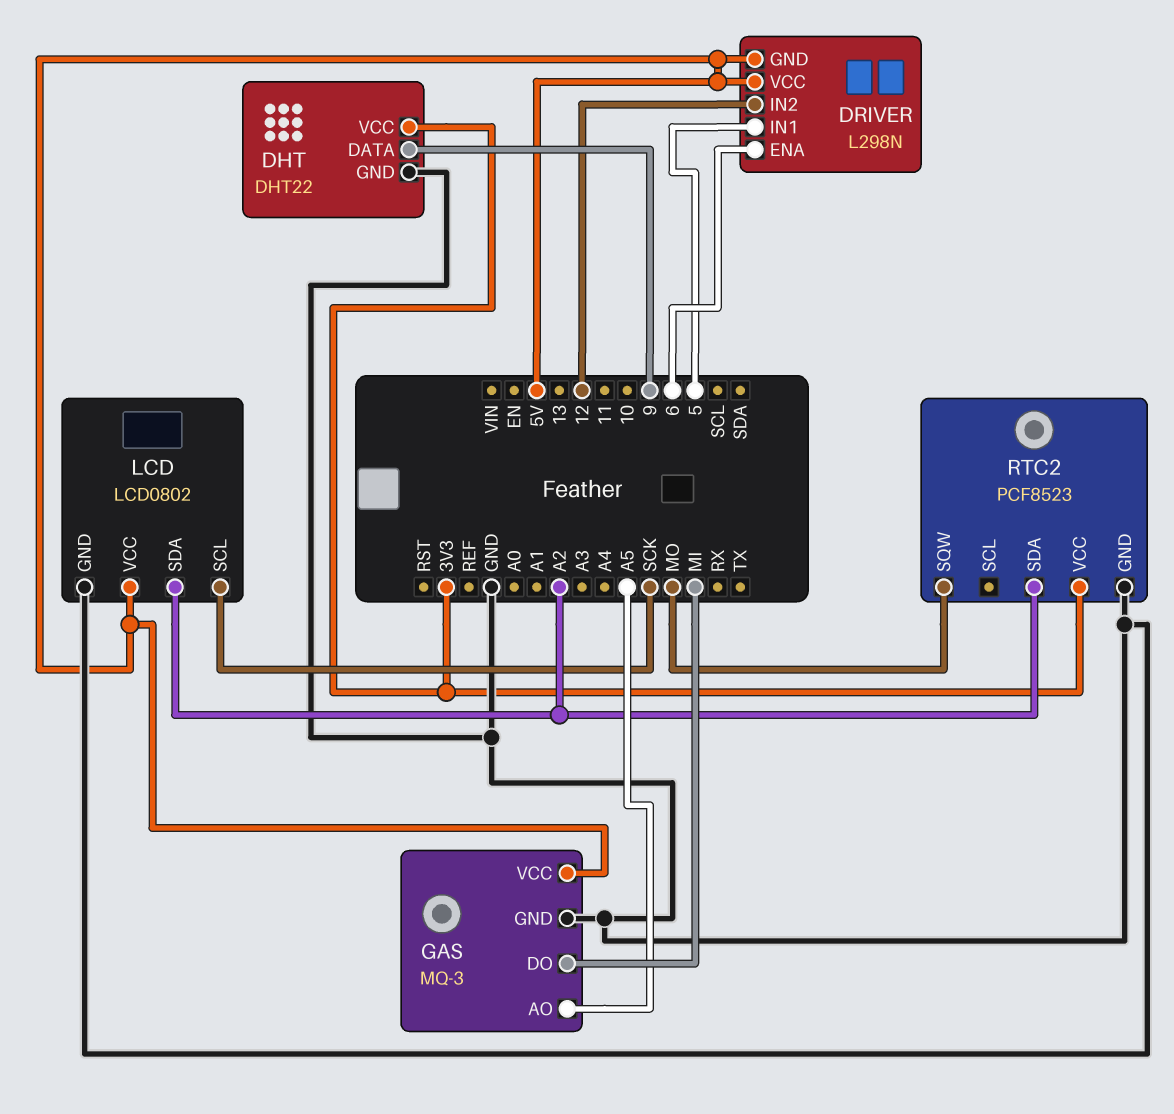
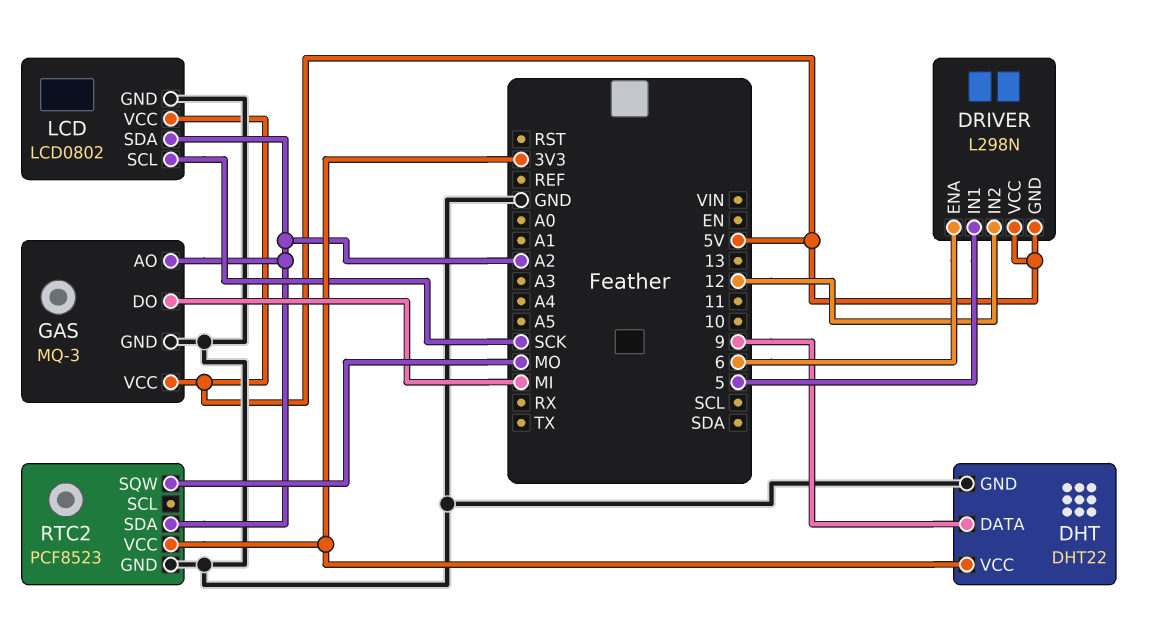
GAS pin AO: A5 -> A2

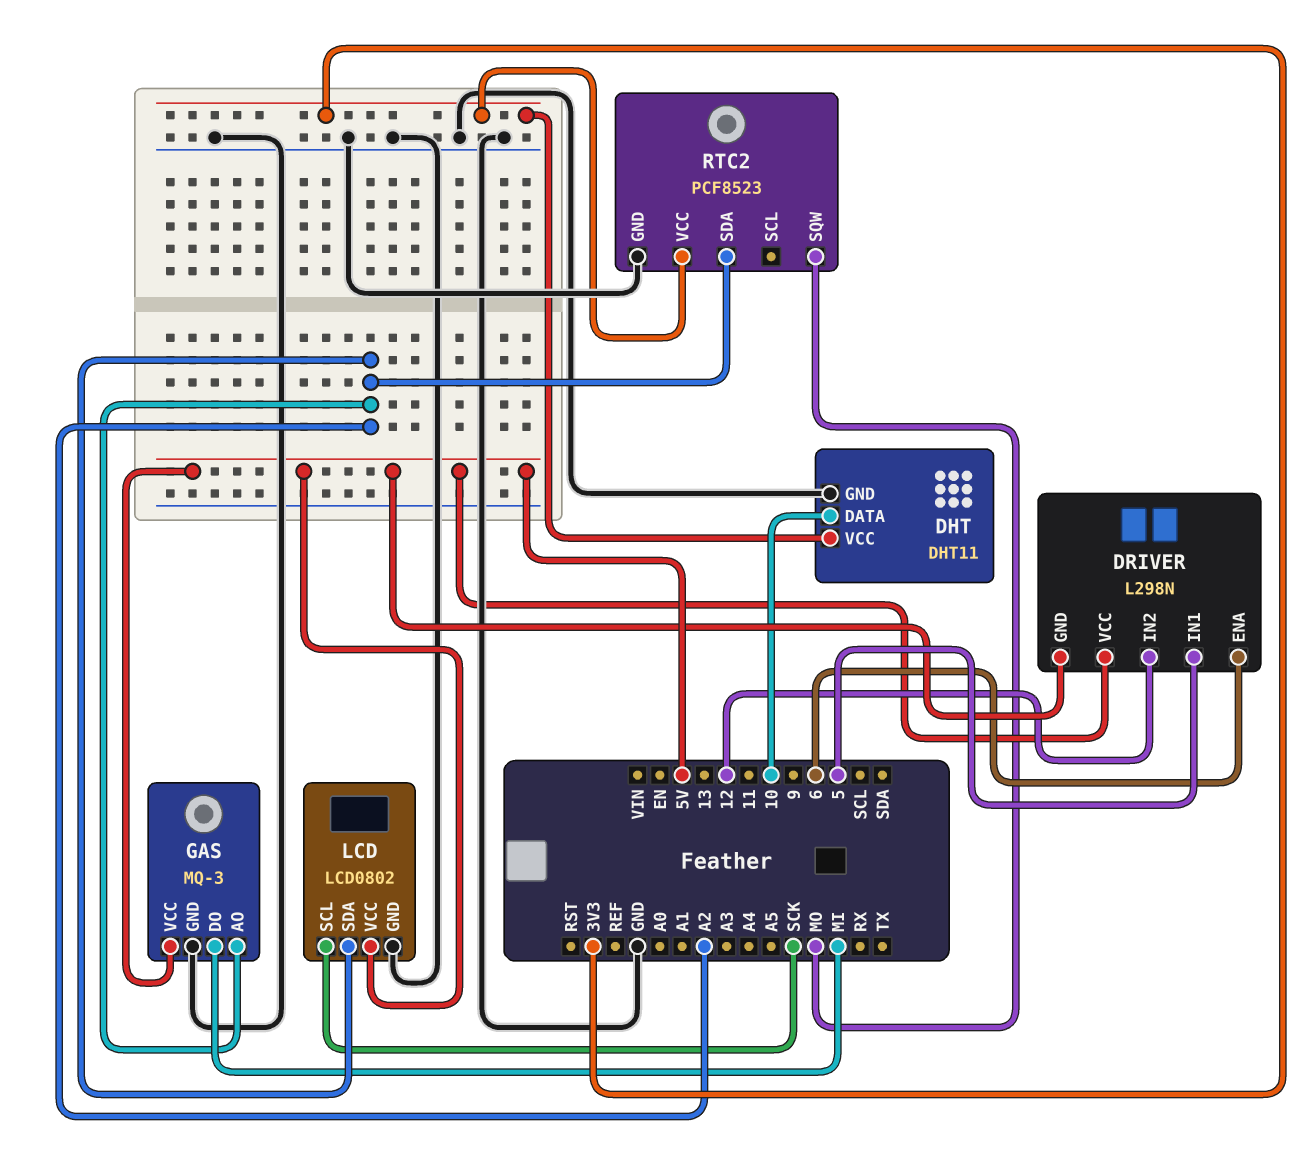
DHT: DHT22 -> DHT11
DHT pin DATA: 9 -> 10

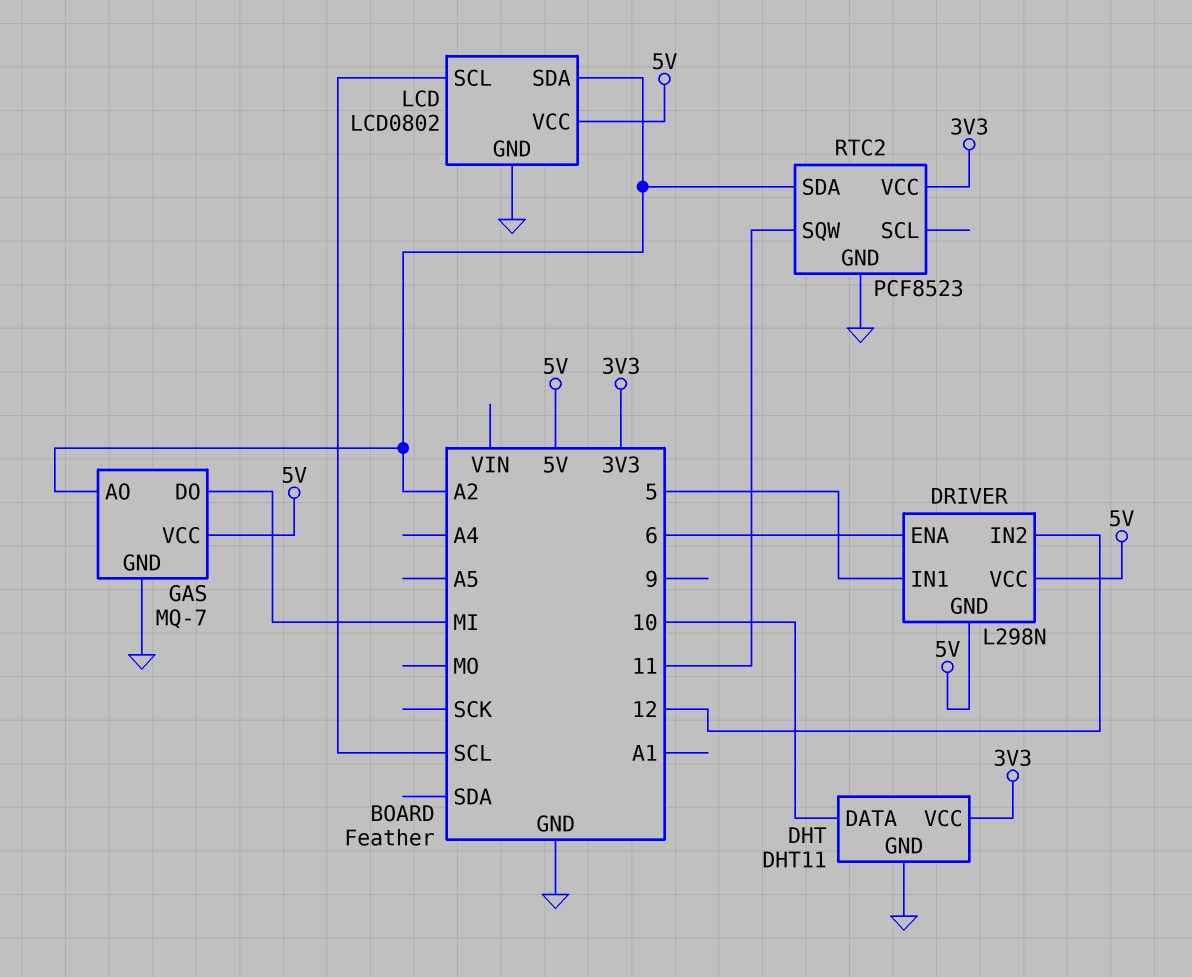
GAS: MQ-3 -> MQ-7
LCD pin SCL: SCK -> SCL
RTC2 pin SQW: MO -> 11

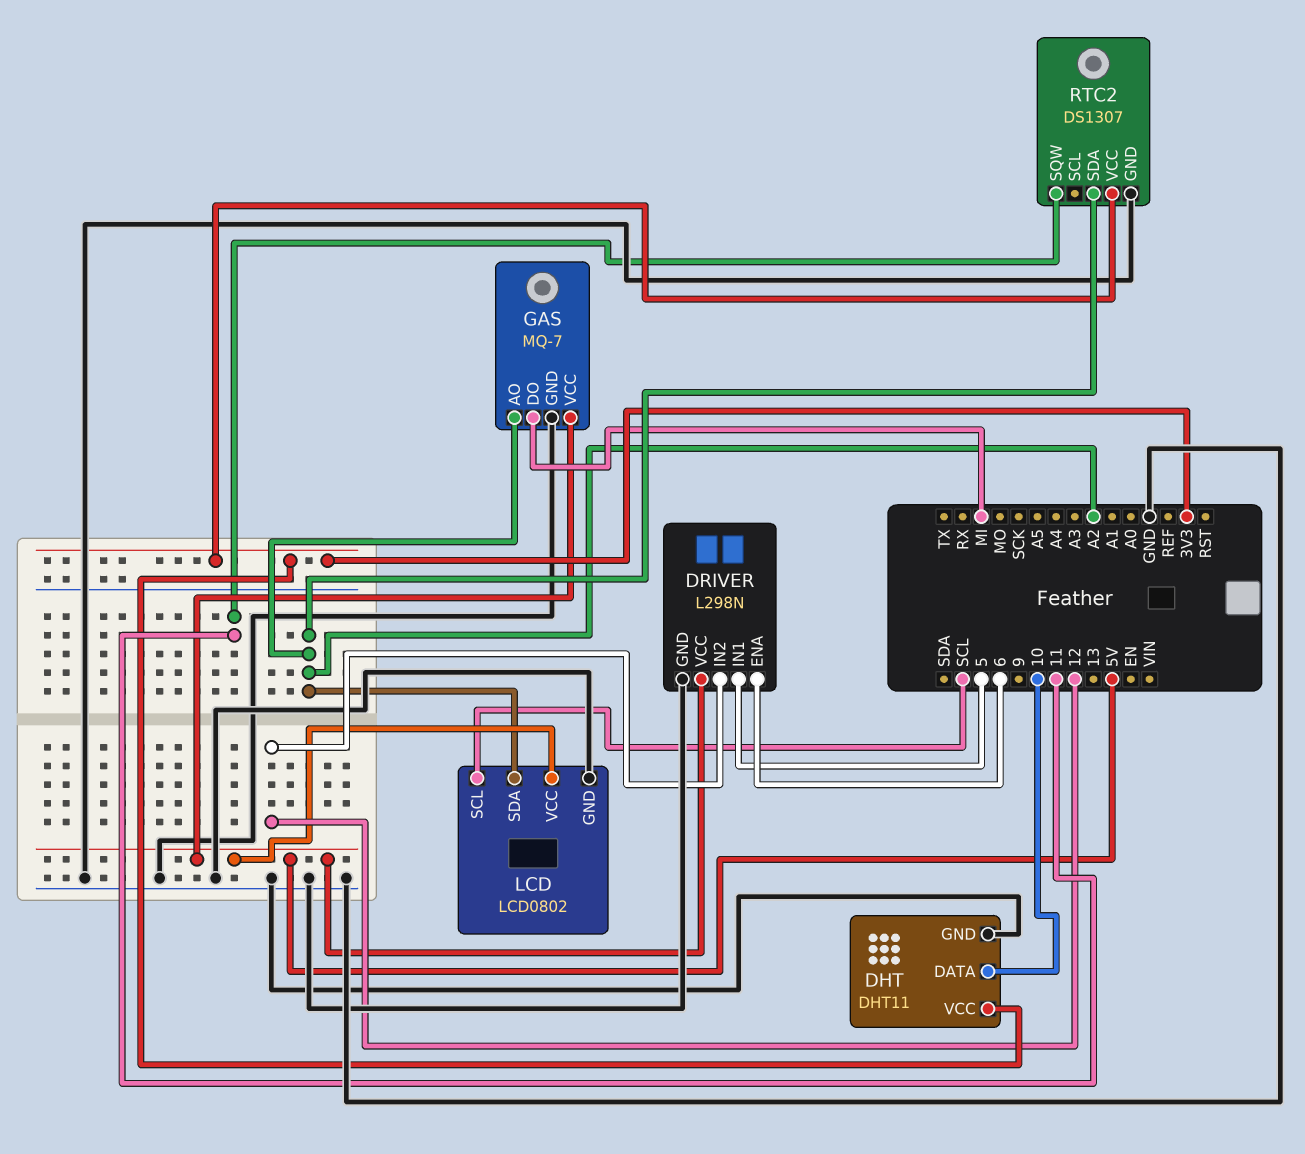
DRIVER pin GND: 5V -> GND
RTC2: PCF8523 -> DS1307

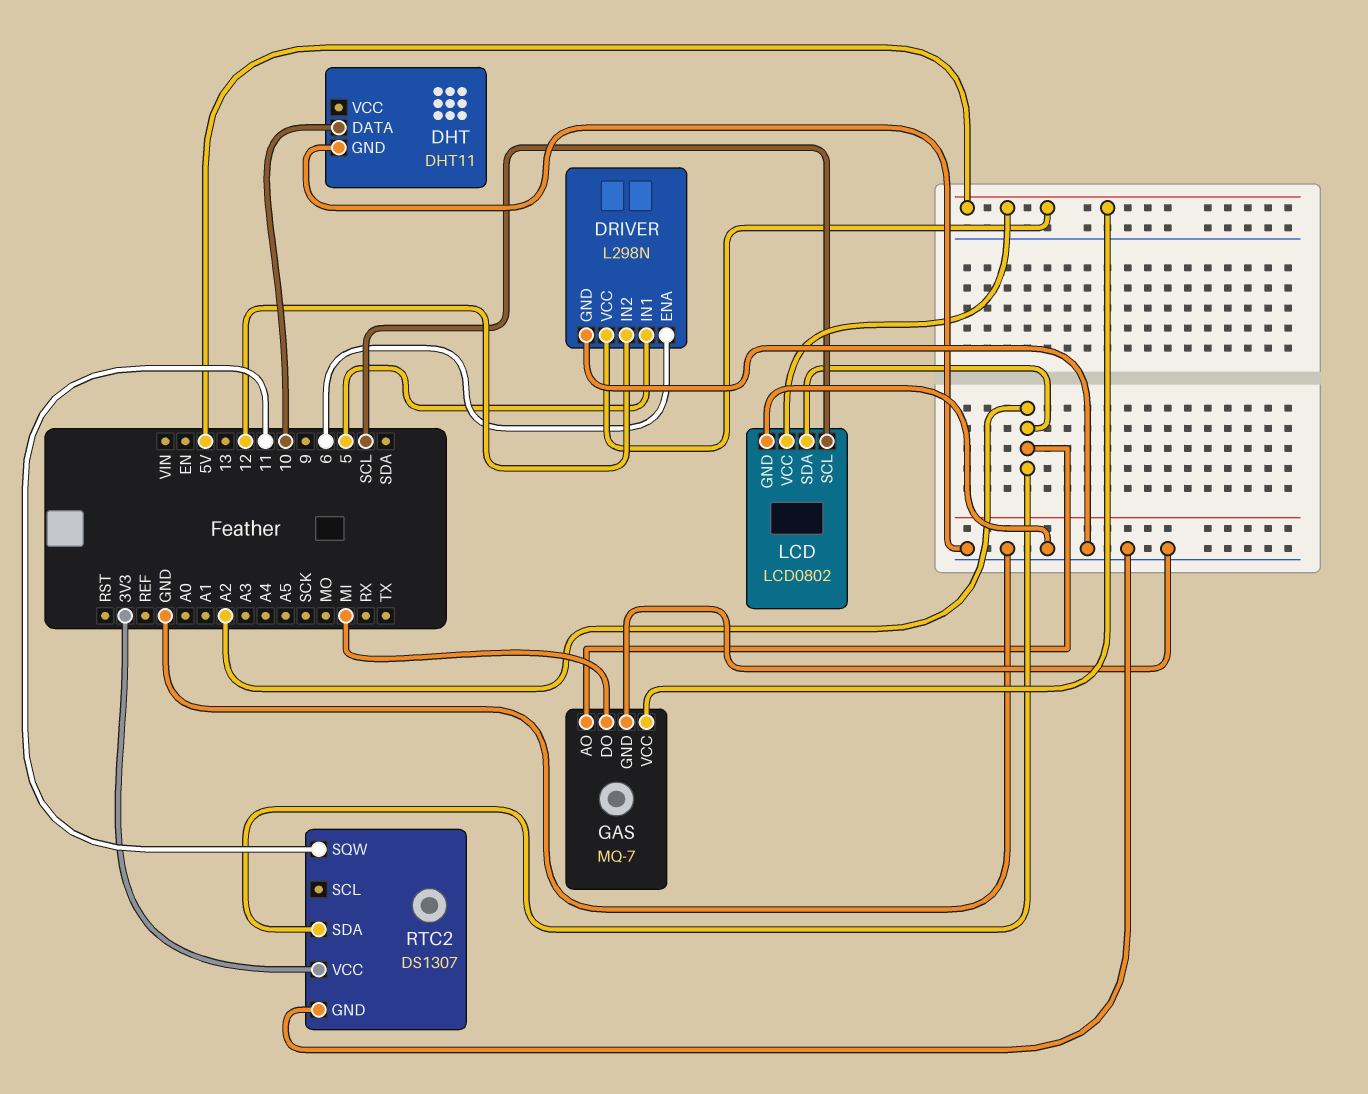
DHT pin VCC: 3V3 -> none

